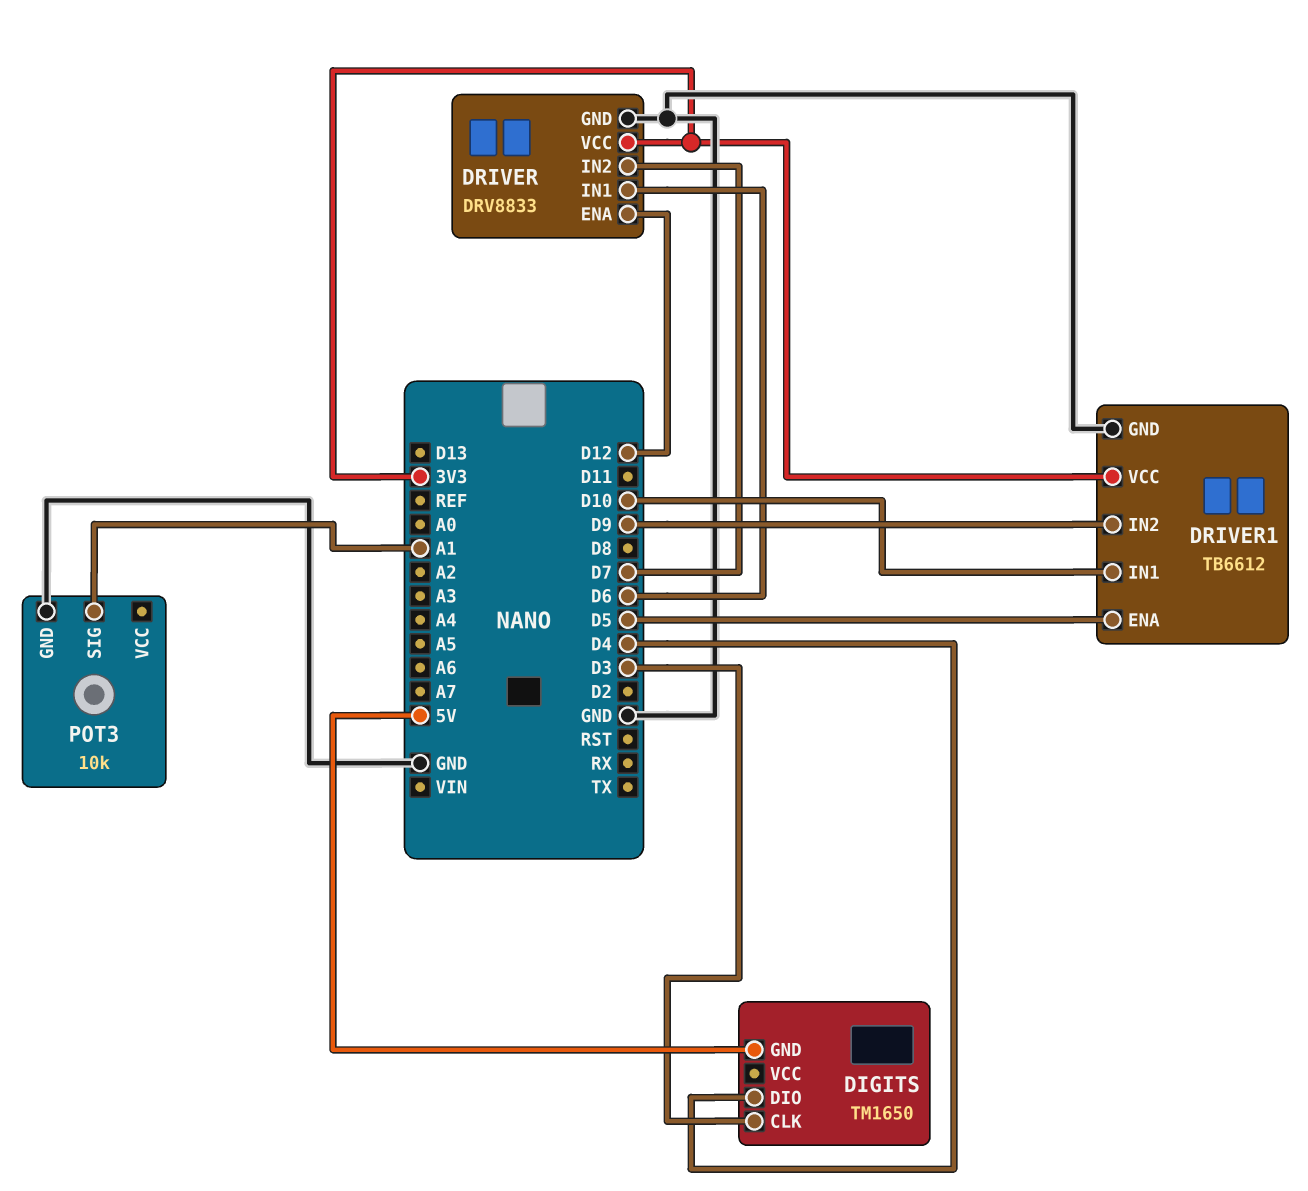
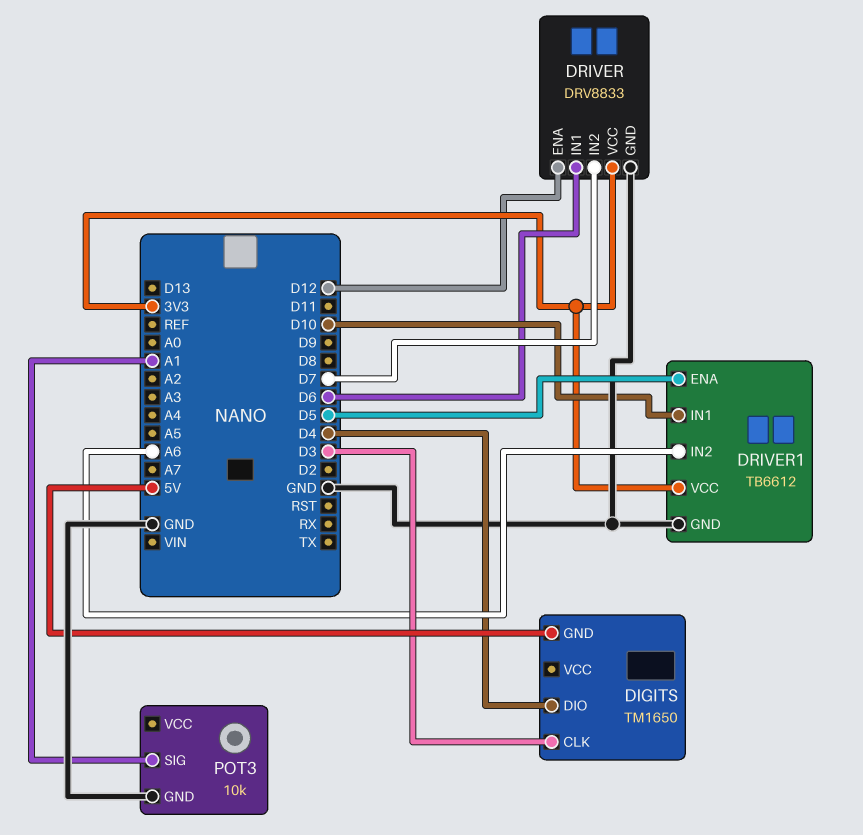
DRIVER1 pin IN2: D9 -> A6

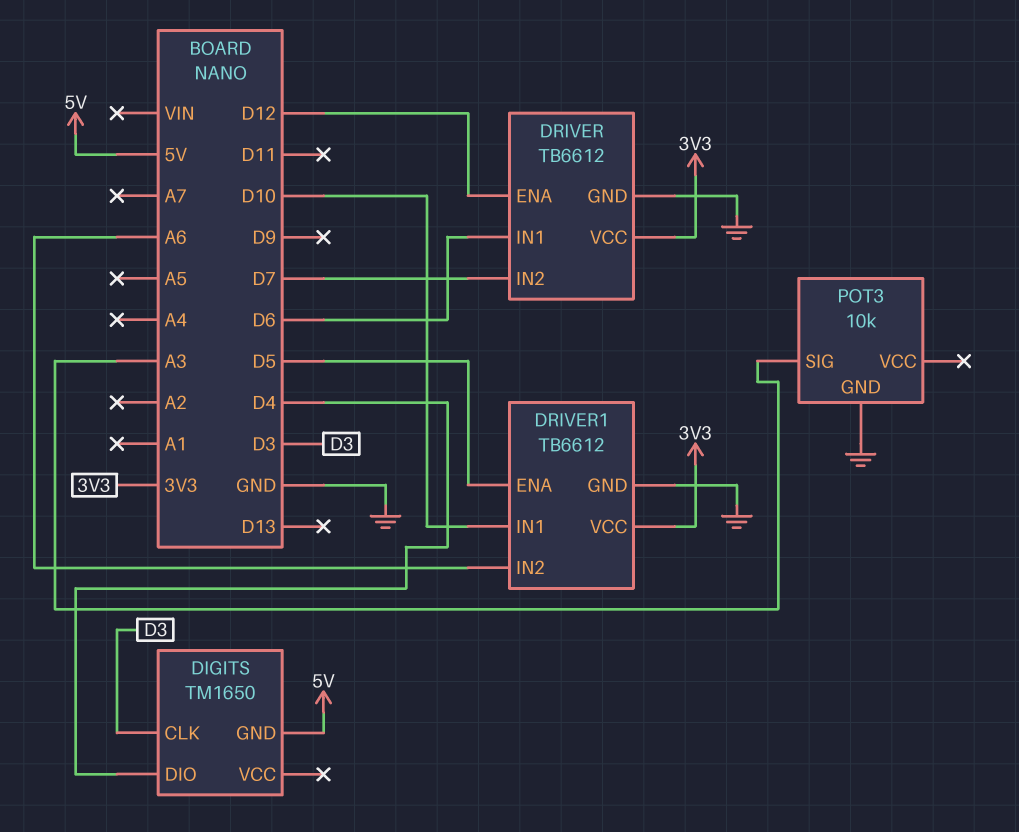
DRIVER: DRV8833 -> TB6612
POT3 pin SIG: A1 -> A3

